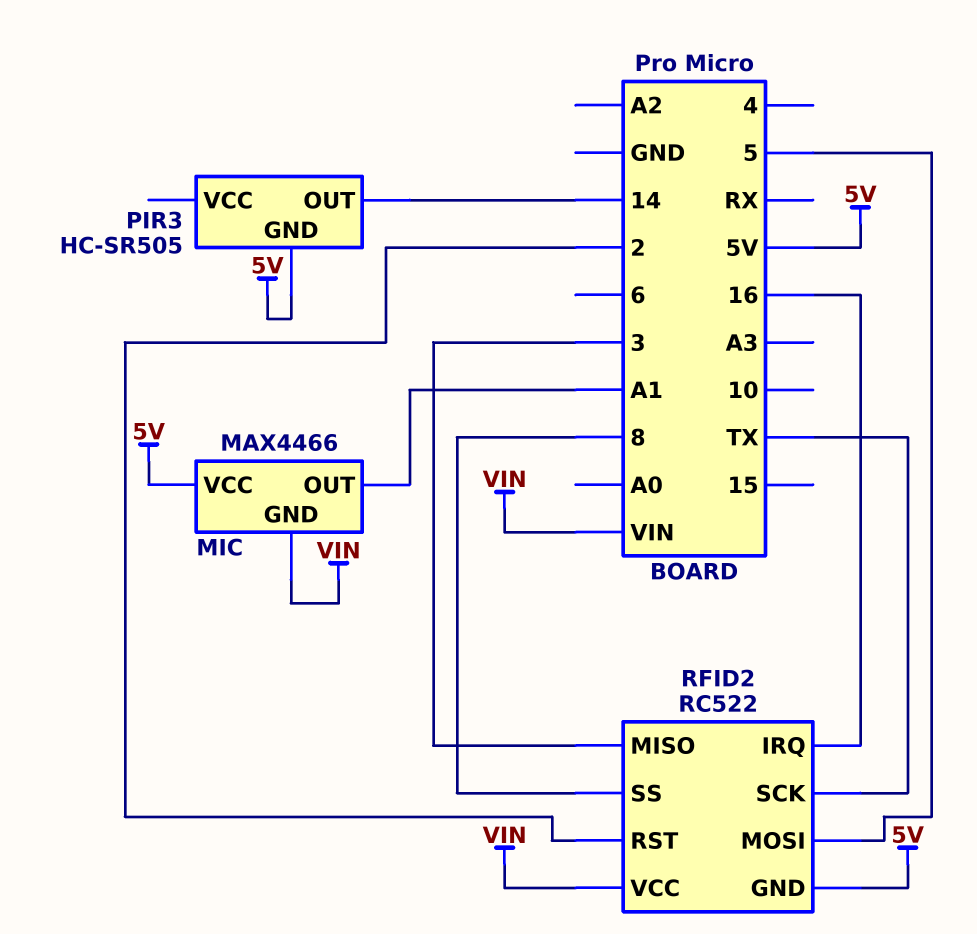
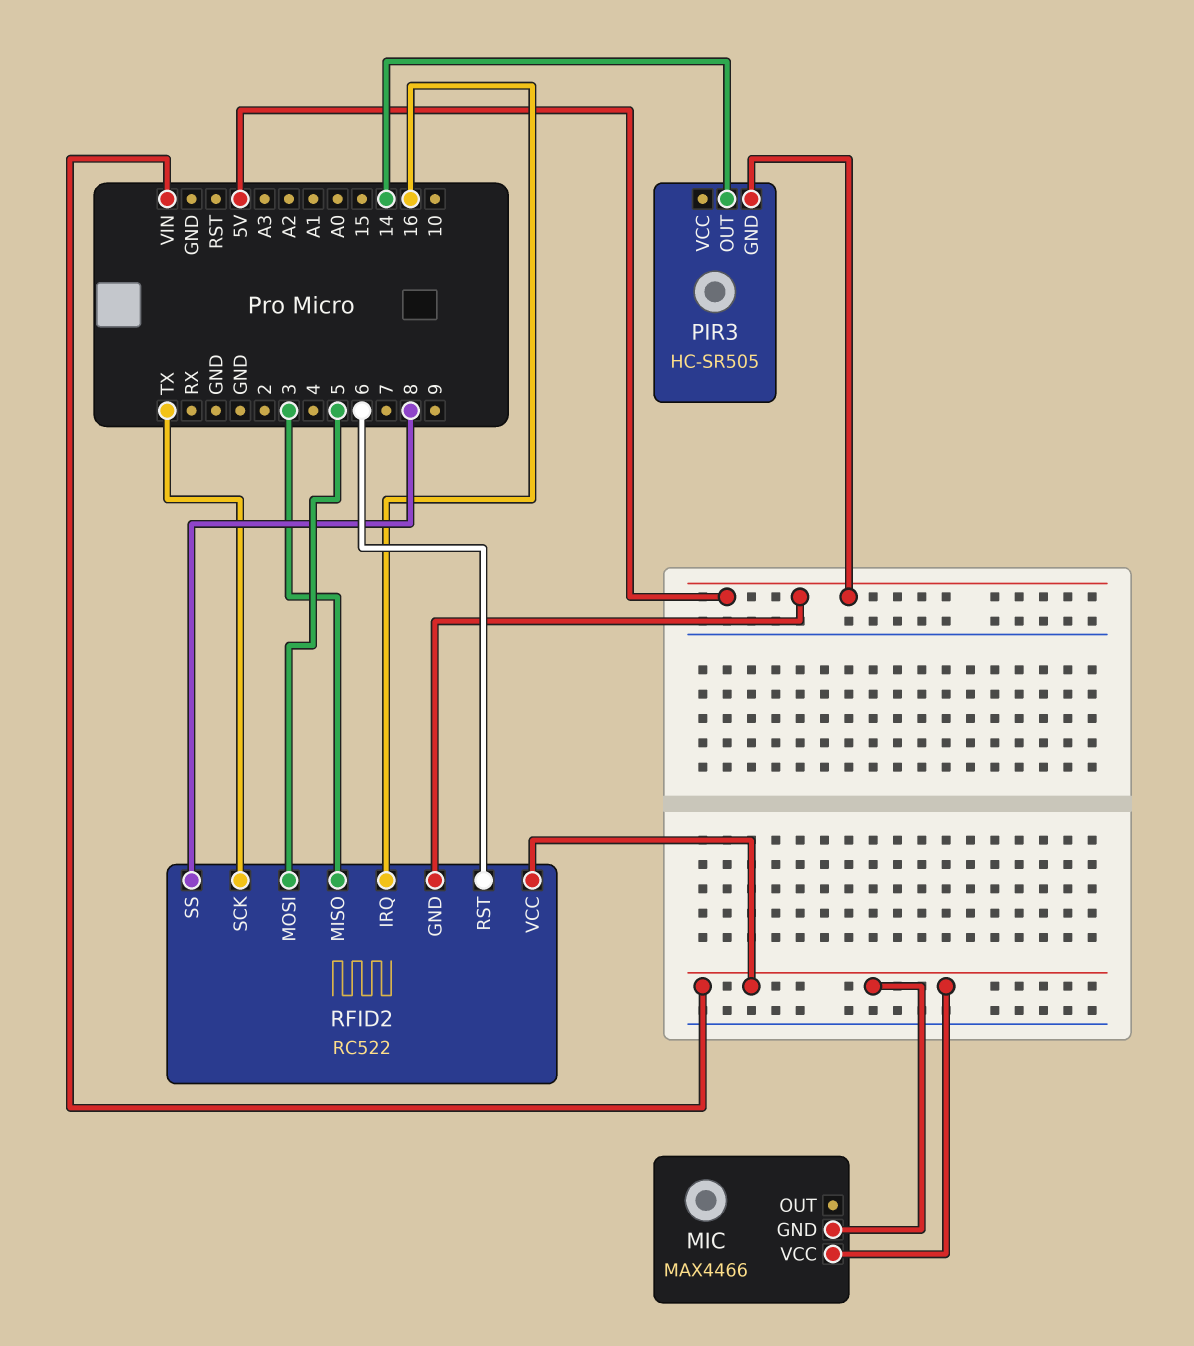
MIC pin OUT: A1 -> none
MIC pin VCC: 5V -> VIN
RFID2 pin RST: 2 -> 6

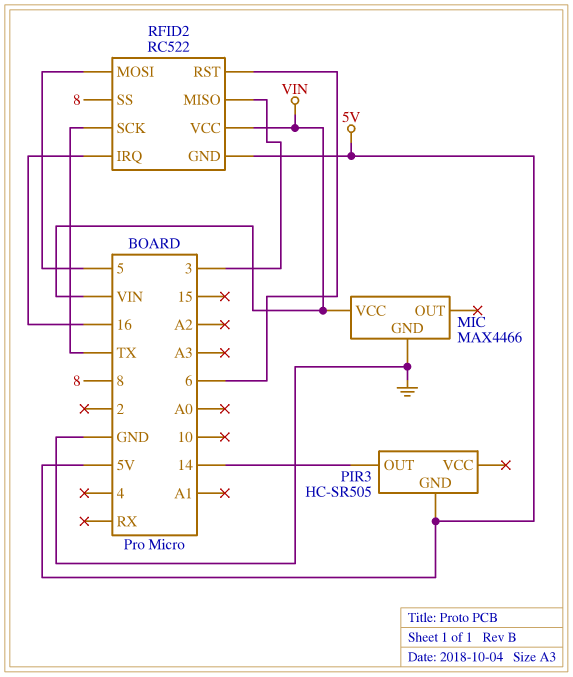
MIC pin GND: VIN -> GND

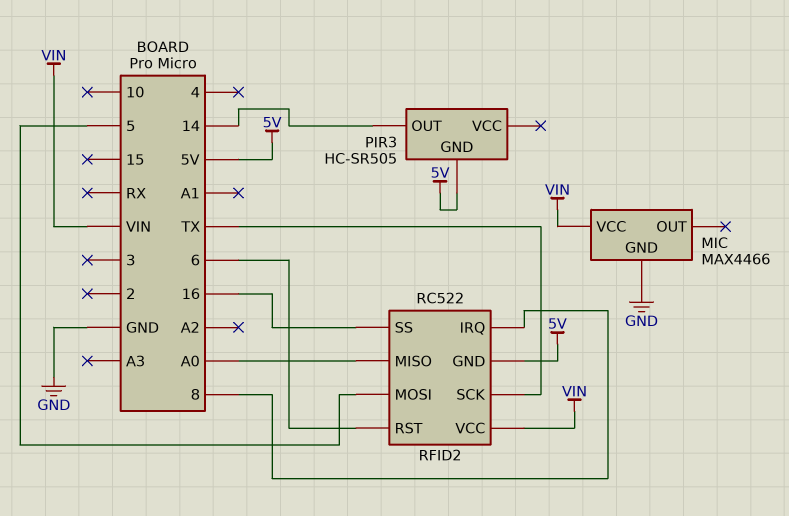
RFID2 pin IRQ: 16 -> 8
RFID2 pin MISO: 3 -> A0
RFID2 pin SS: 8 -> 16

